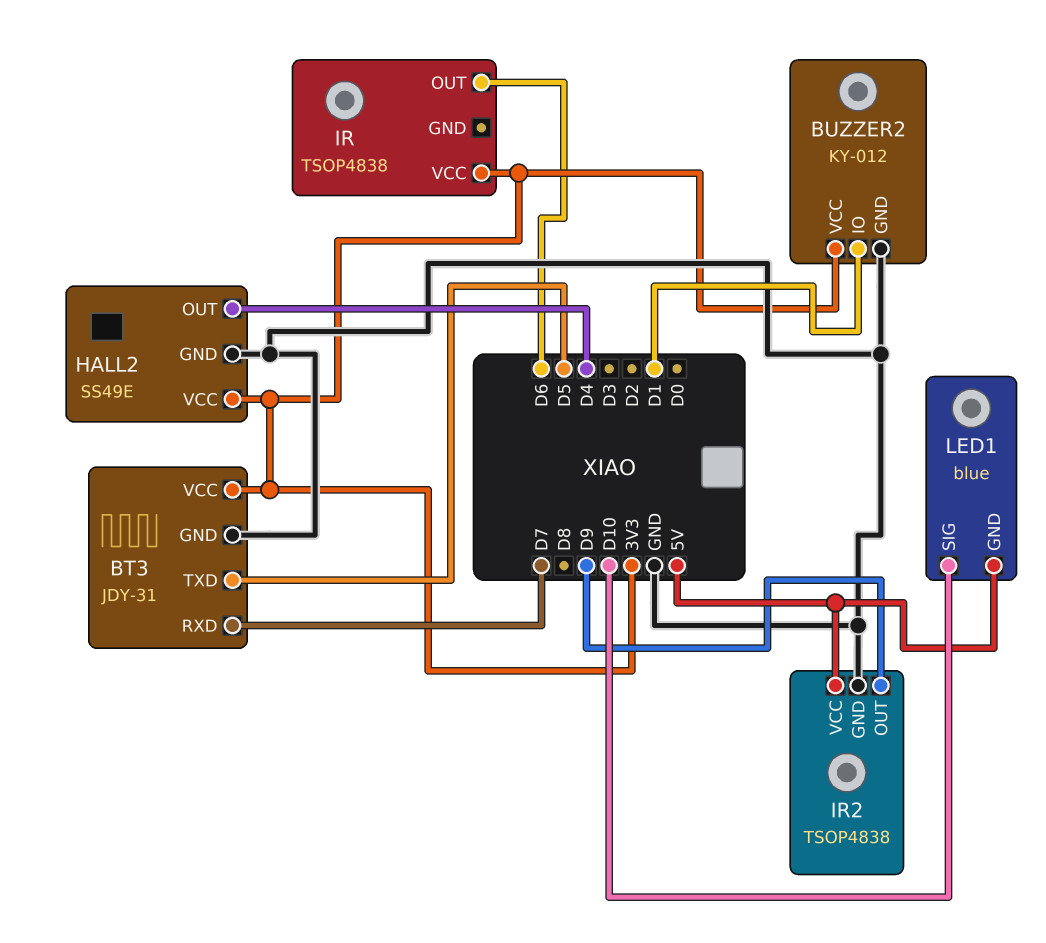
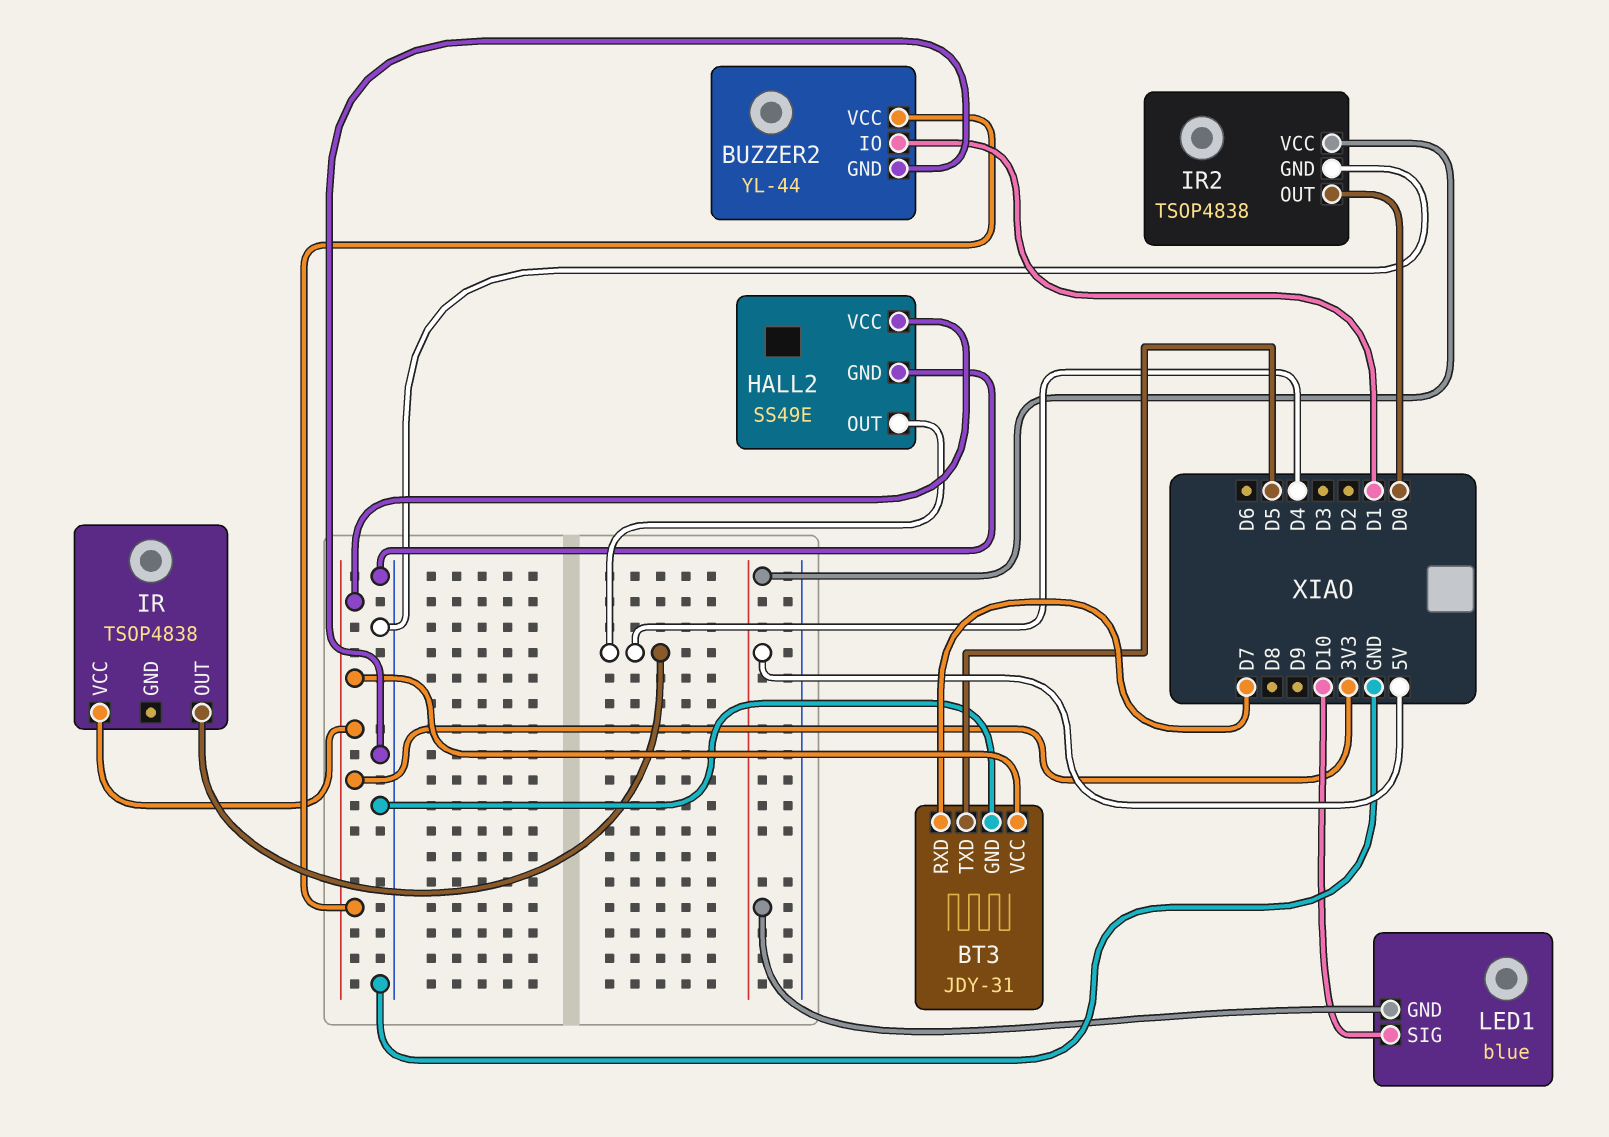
BUZZER2: KY-012 -> YL-44
IR pin OUT: D6 -> D4
IR2 pin OUT: D9 -> D0

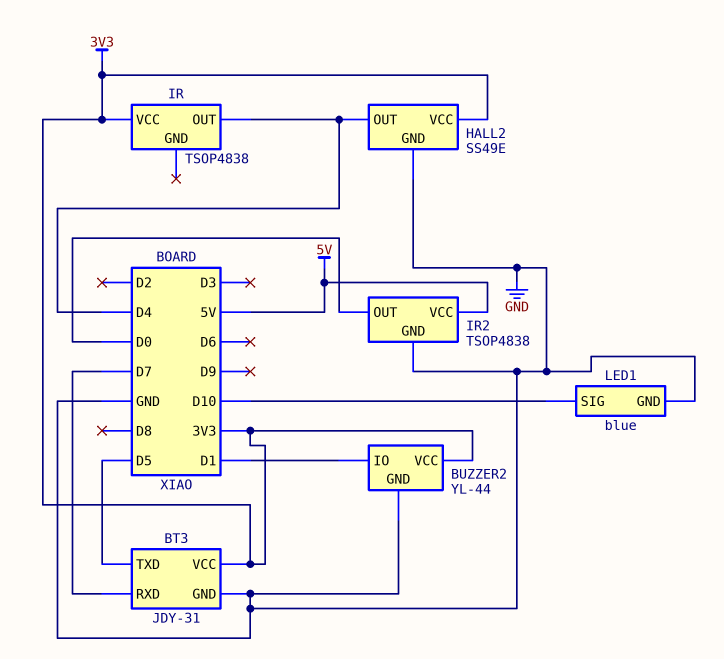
LED1 pin GND: 5V -> GND

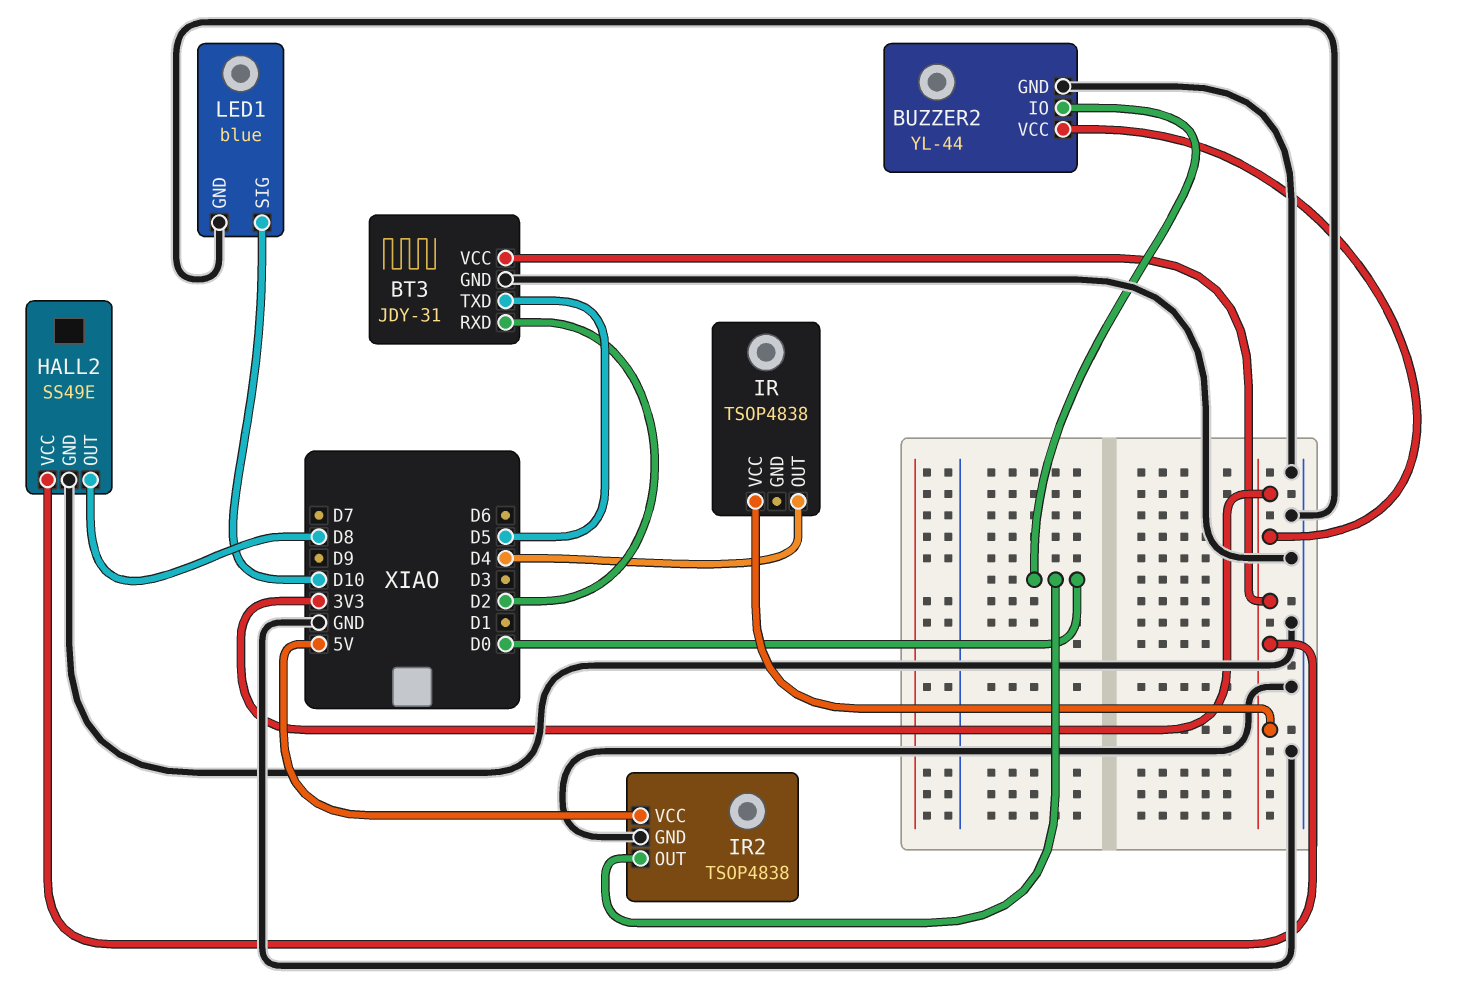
BT3 pin RXD: D7 -> D2
BUZZER2 pin IO: D1 -> D0
HALL2 pin OUT: D4 -> D8

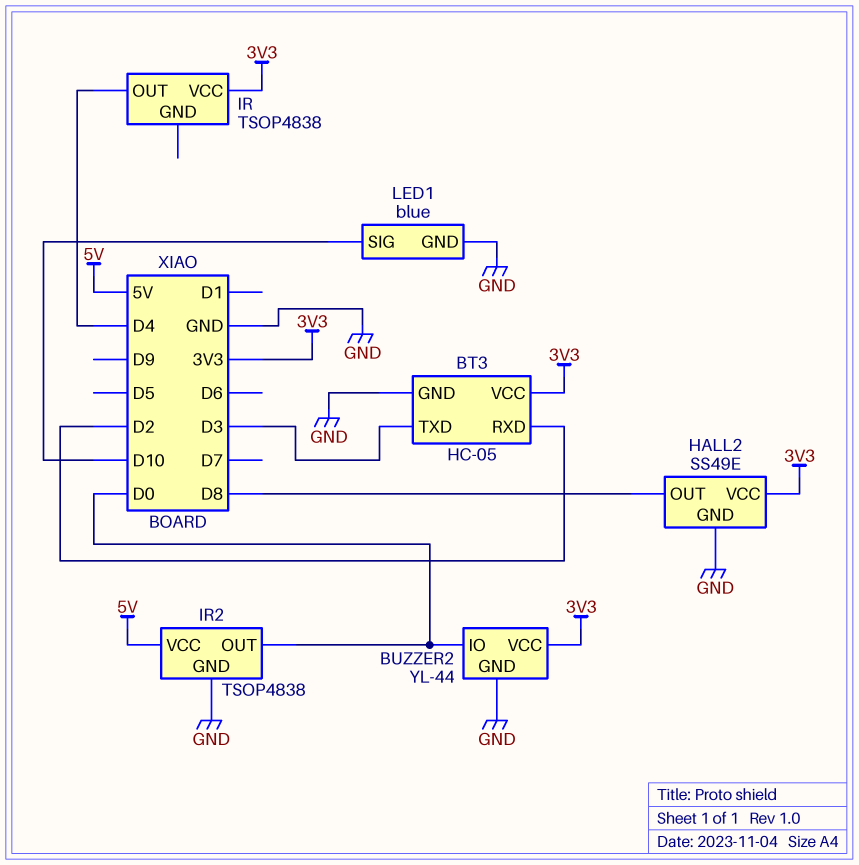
BT3: JDY-31 -> HC-05
BT3 pin TXD: D5 -> D3

